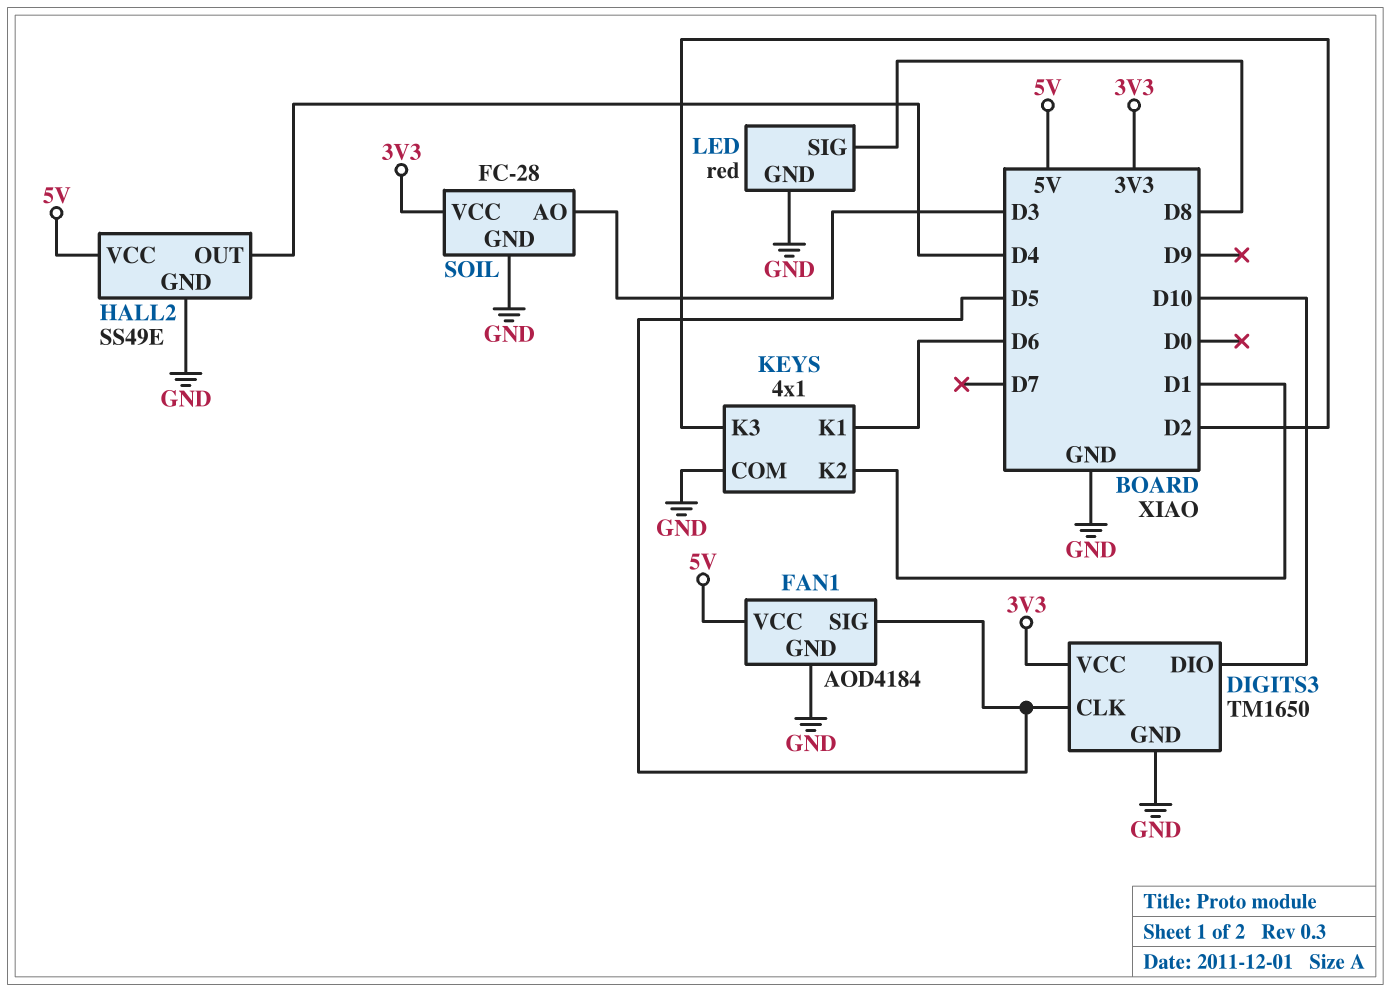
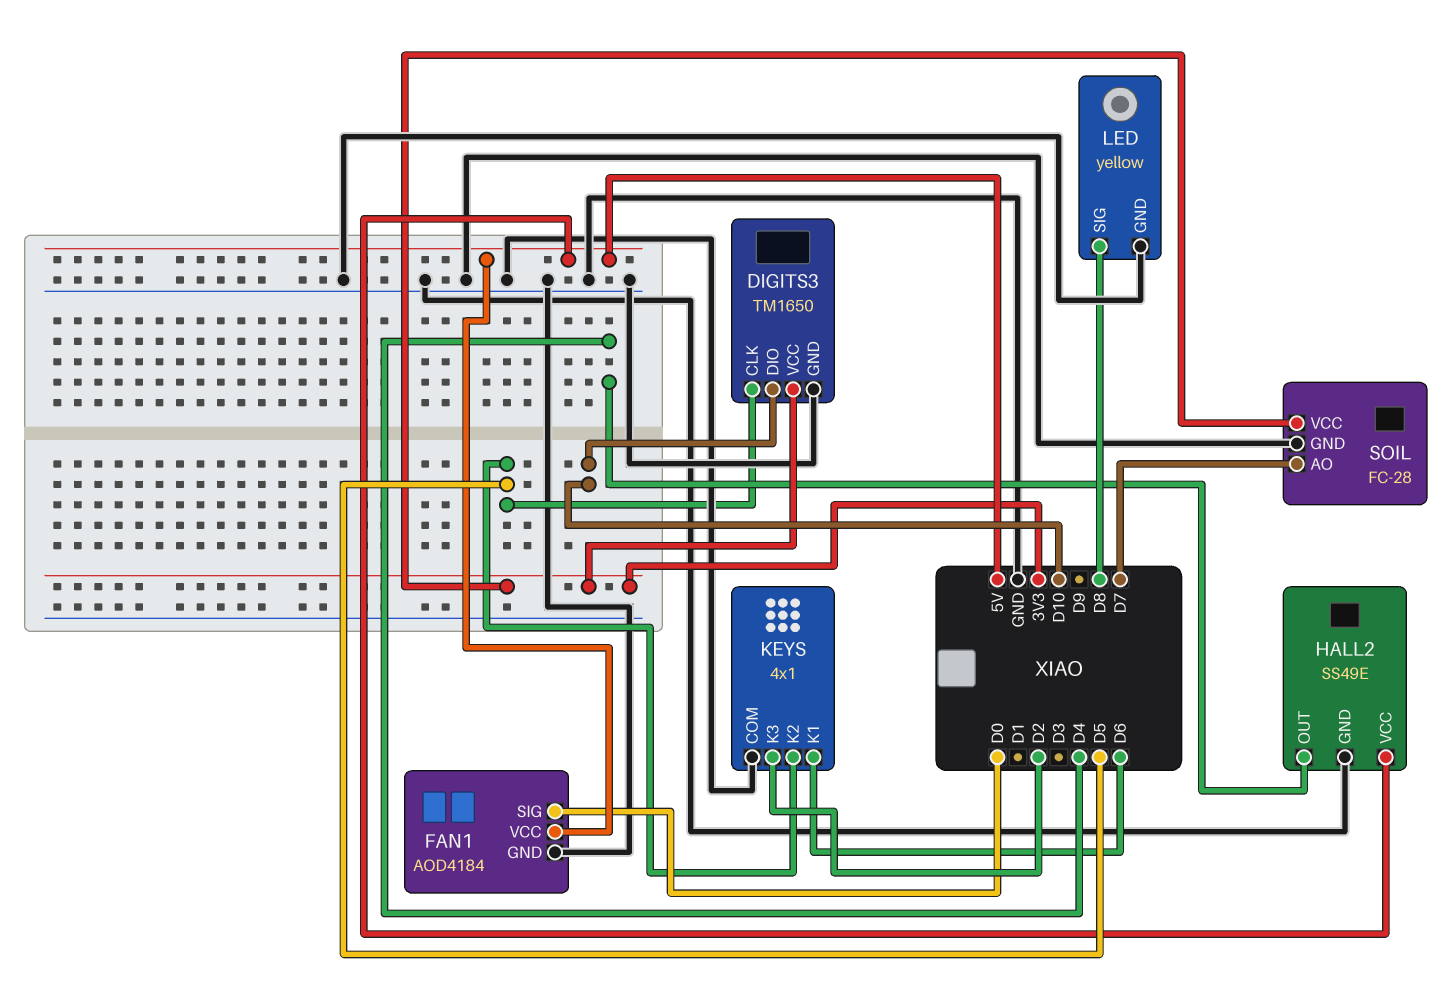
FAN1 pin SIG: D5 -> D0
KEYS pin K2: D1 -> D5
LED: red -> yellow
SOIL pin AO: D3 -> D7

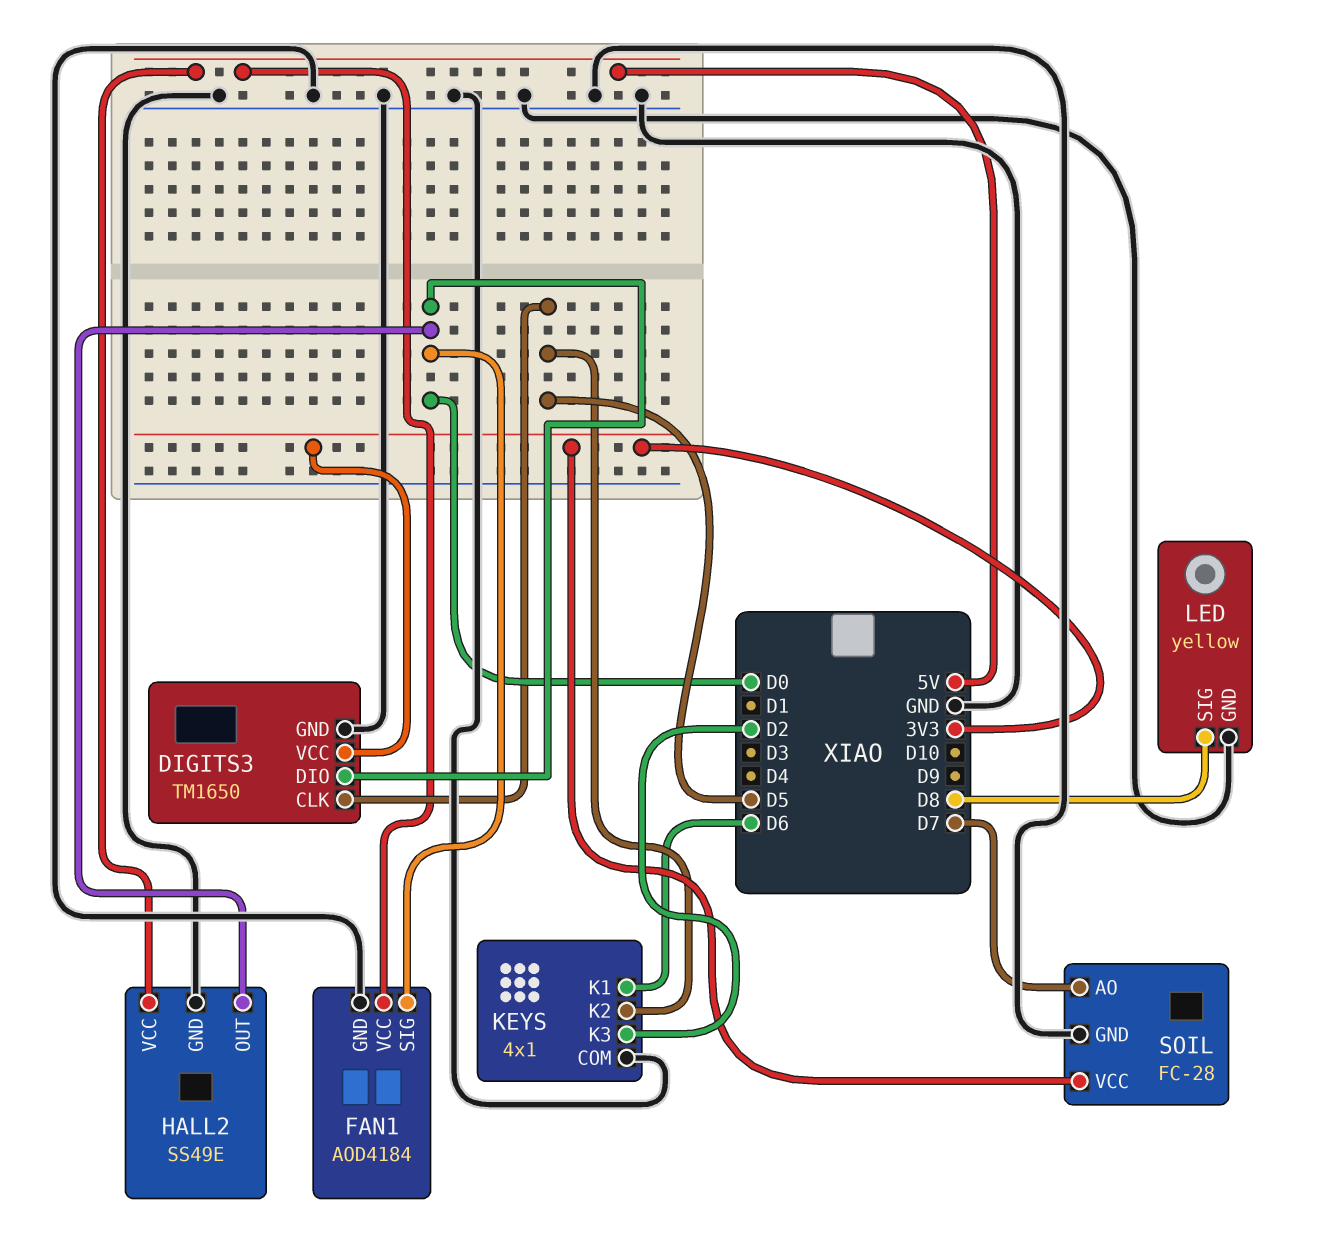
DIGITS3 pin DIO: D10 -> D0
HALL2 pin OUT: D4 -> D0

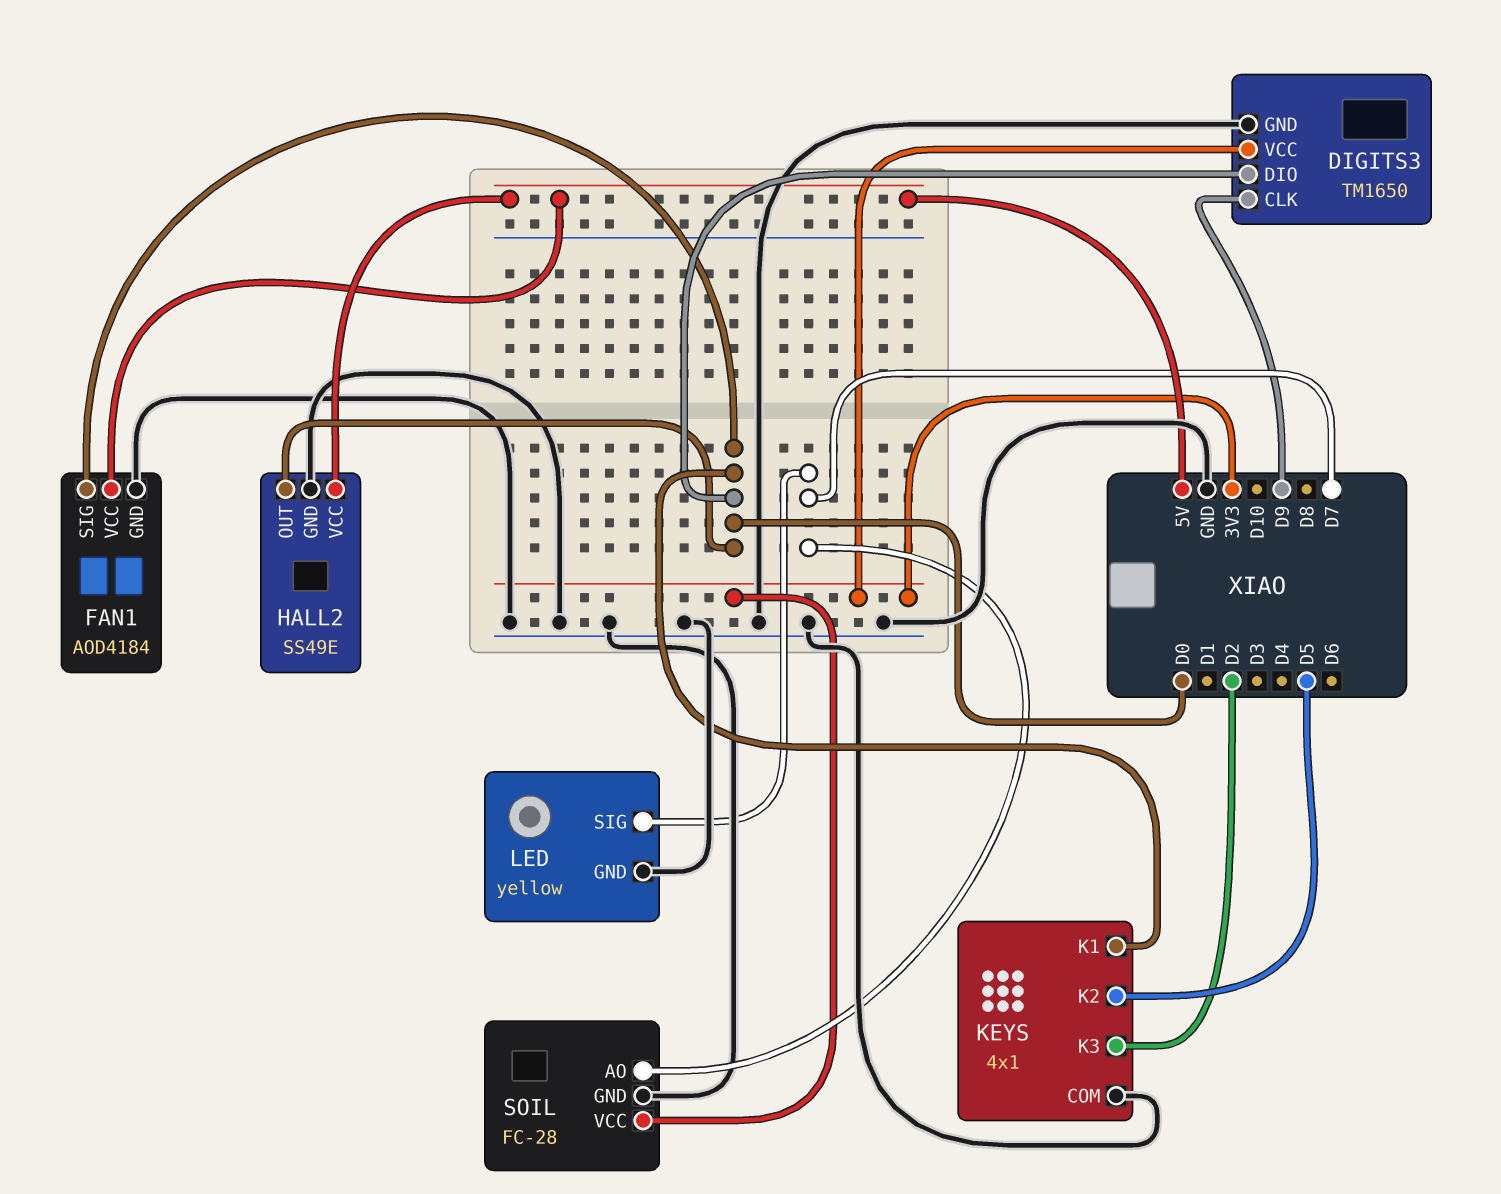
DIGITS3 pin CLK: D5 -> D9
KEYS pin K1: D6 -> D0
LED pin SIG: D8 -> D7

